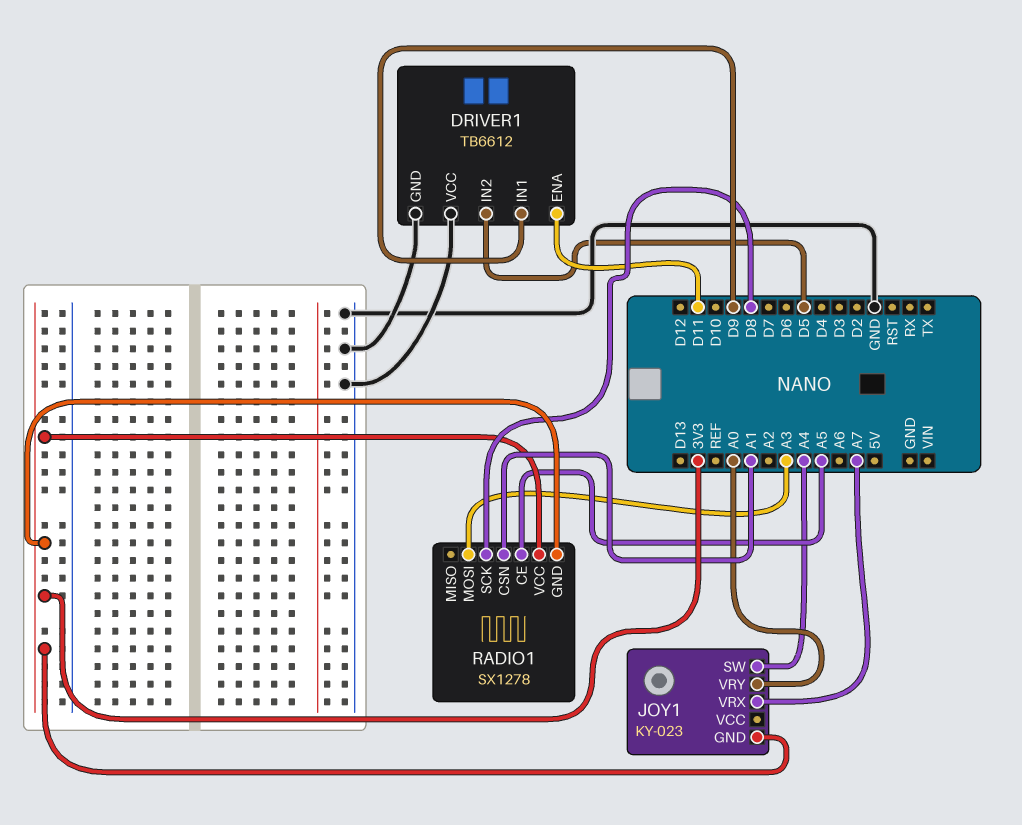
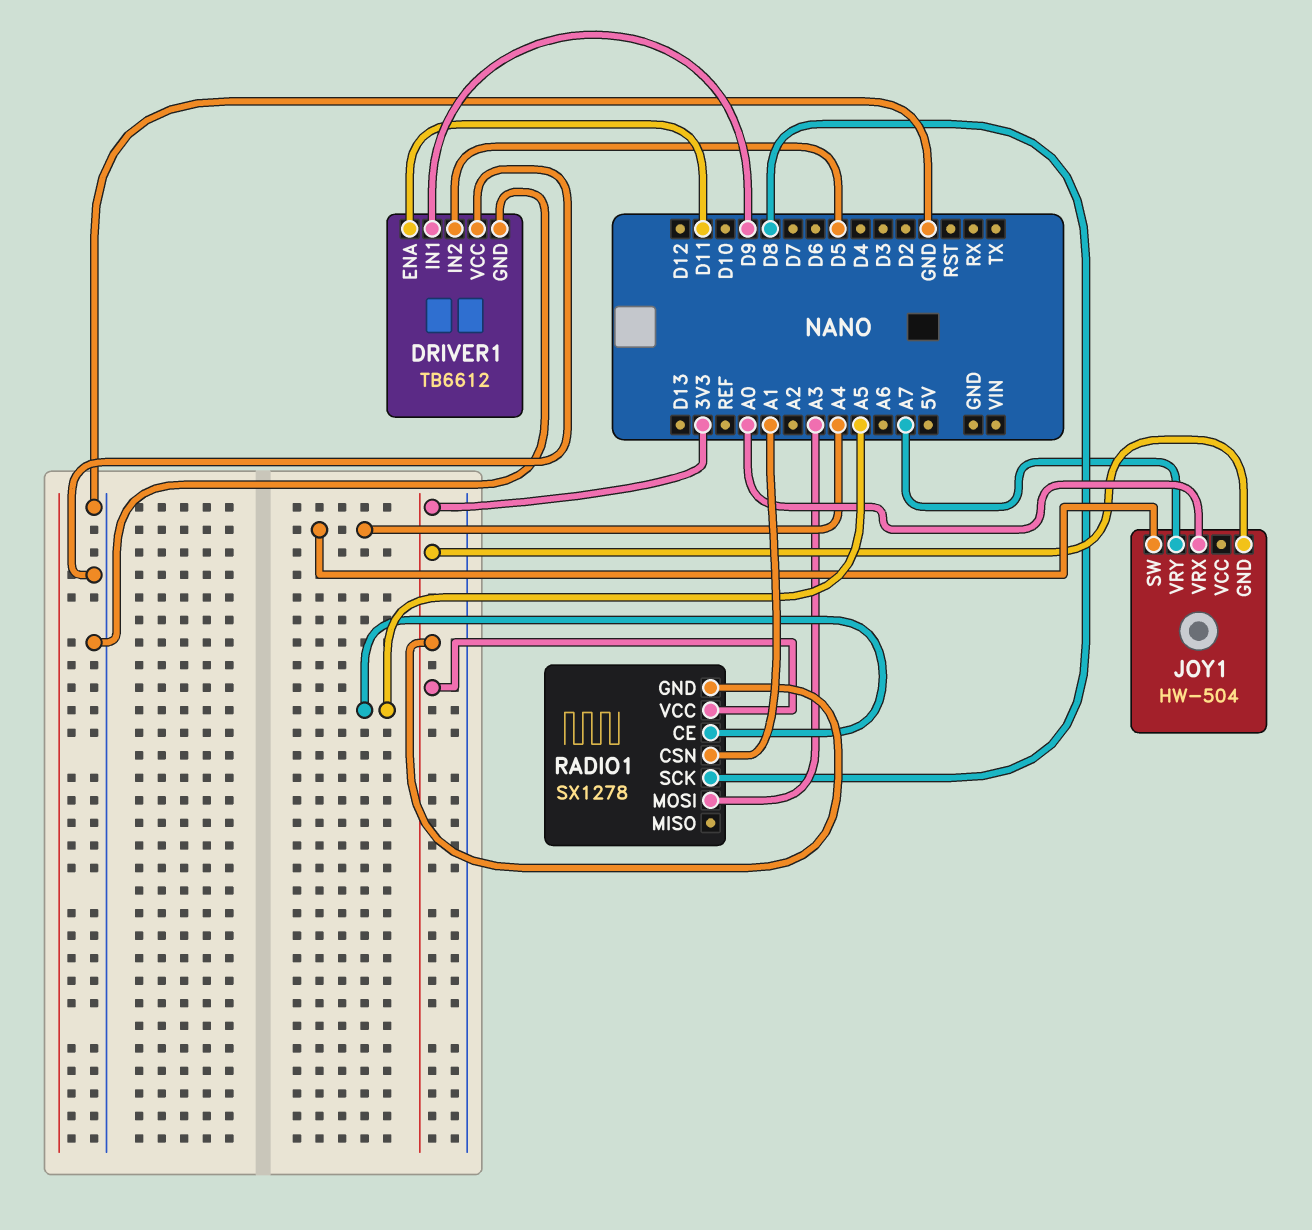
JOY1: KY-023 -> HW-504
JOY1 pin VRX: A7 -> A0
JOY1 pin VRY: A0 -> A7

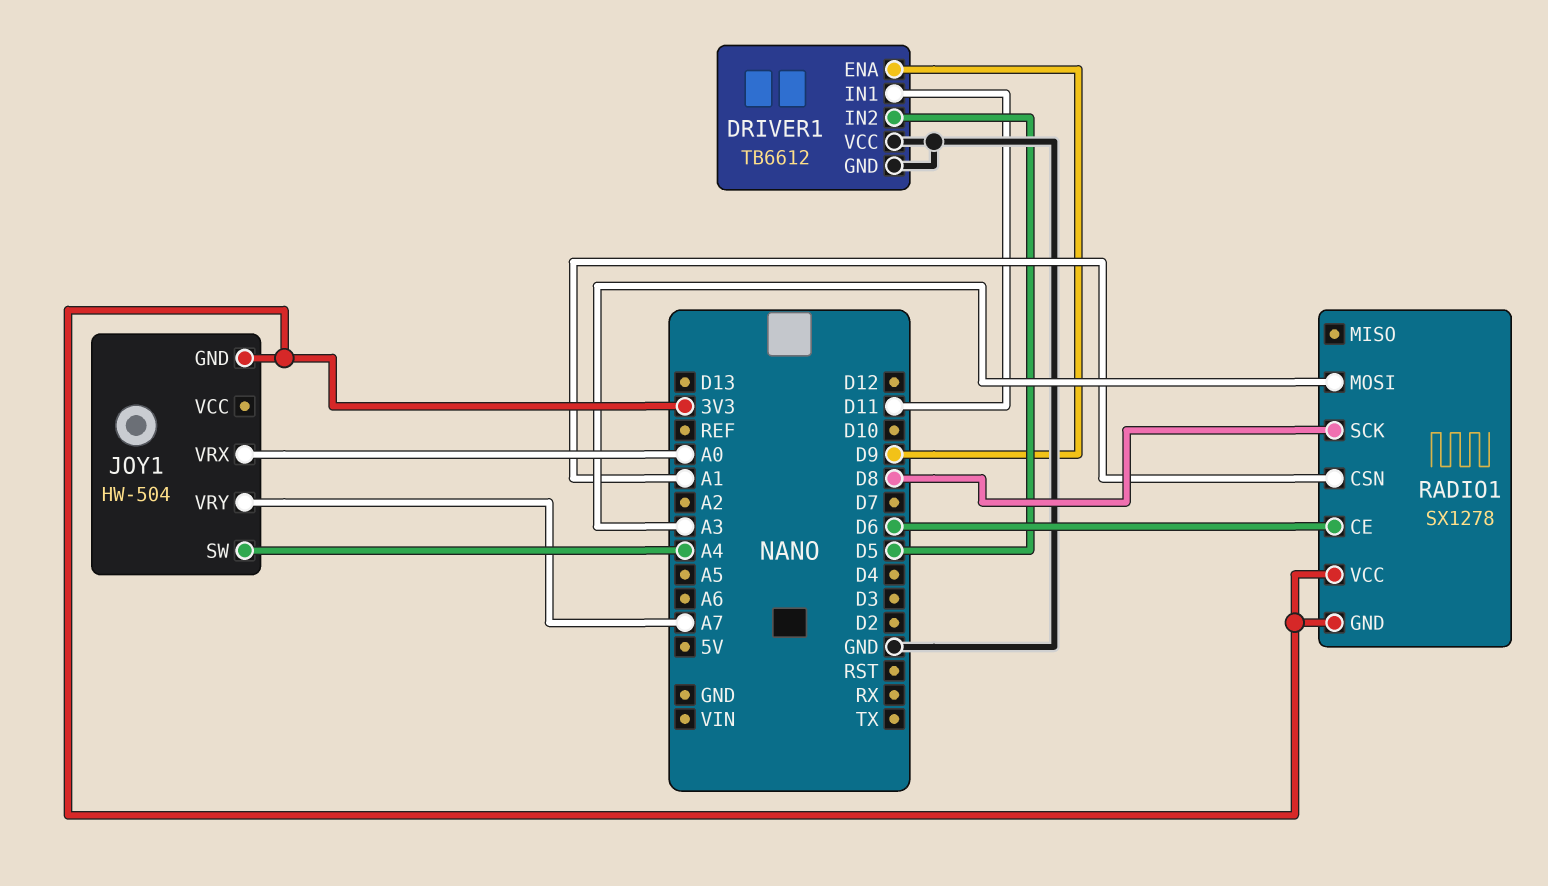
DRIVER1 pin ENA: D11 -> D9
DRIVER1 pin IN1: D9 -> D11
RADIO1 pin CE: A5 -> D6

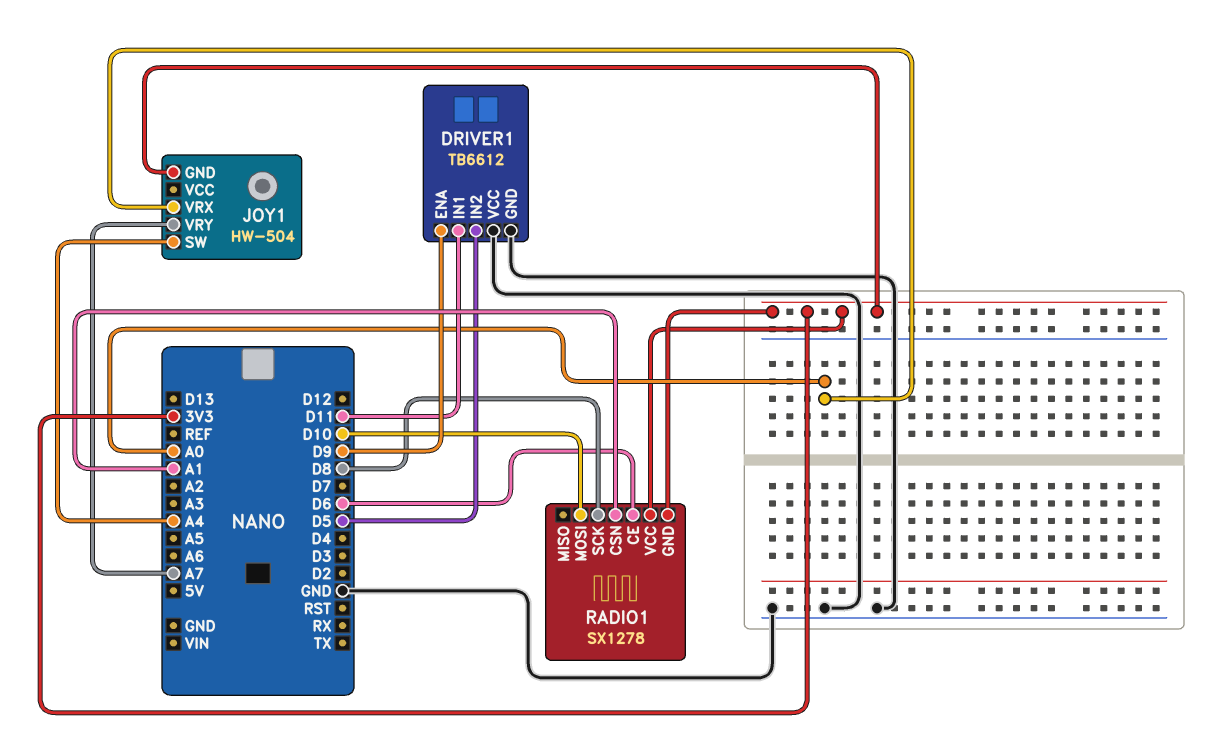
RADIO1 pin MOSI: A3 -> D10

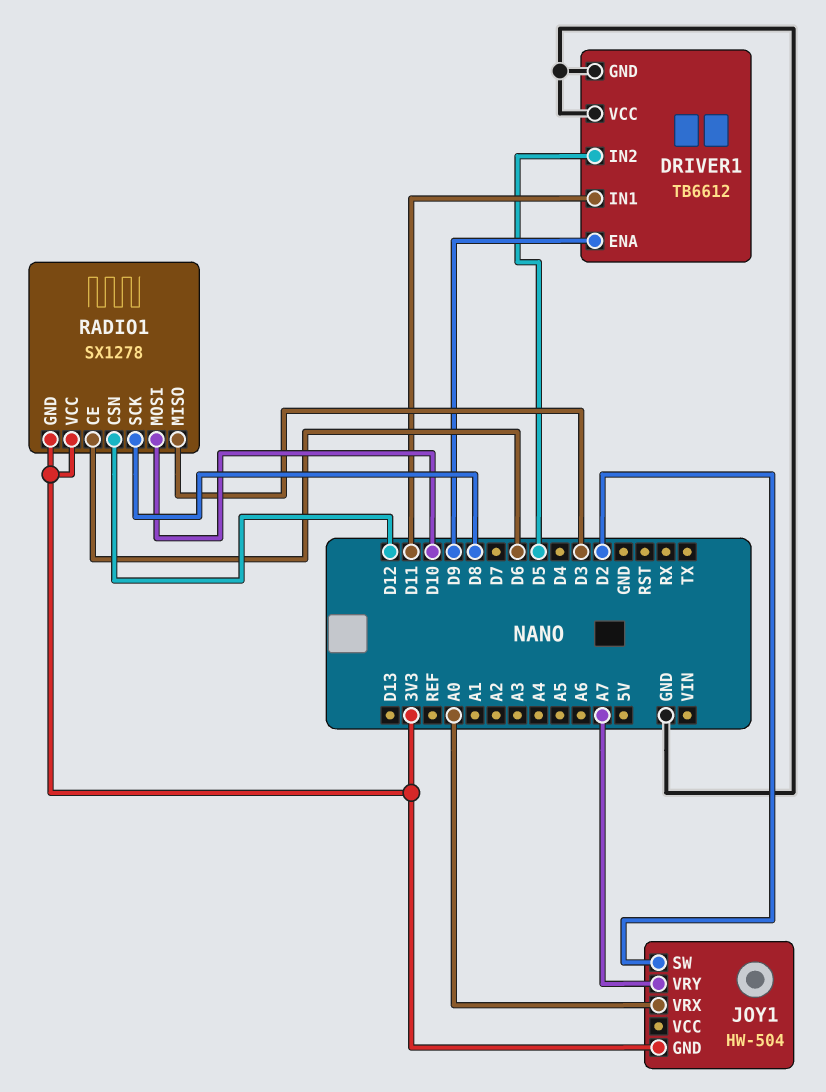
JOY1 pin SW: A4 -> D2
RADIO1 pin CSN: A1 -> D12
RADIO1 pin MISO: none -> D3

